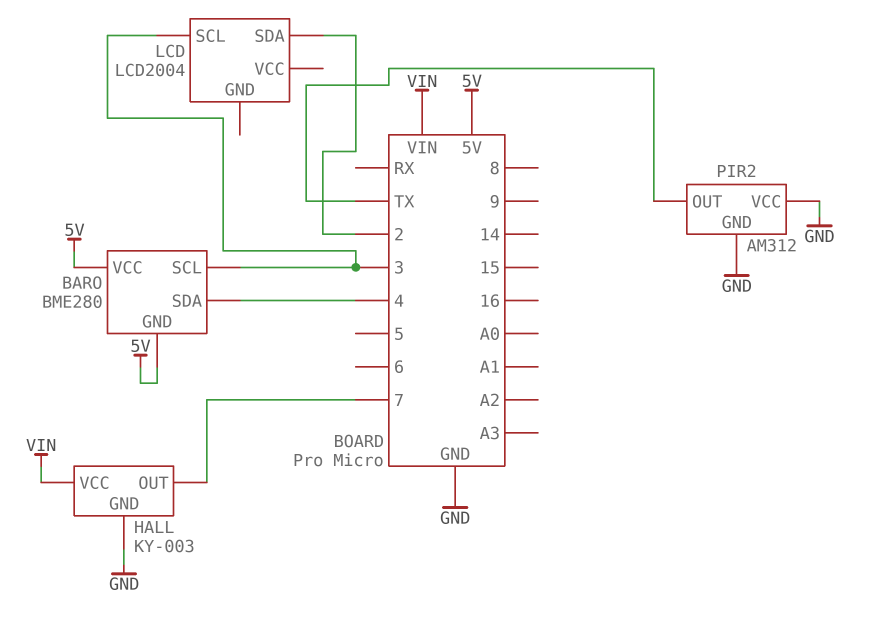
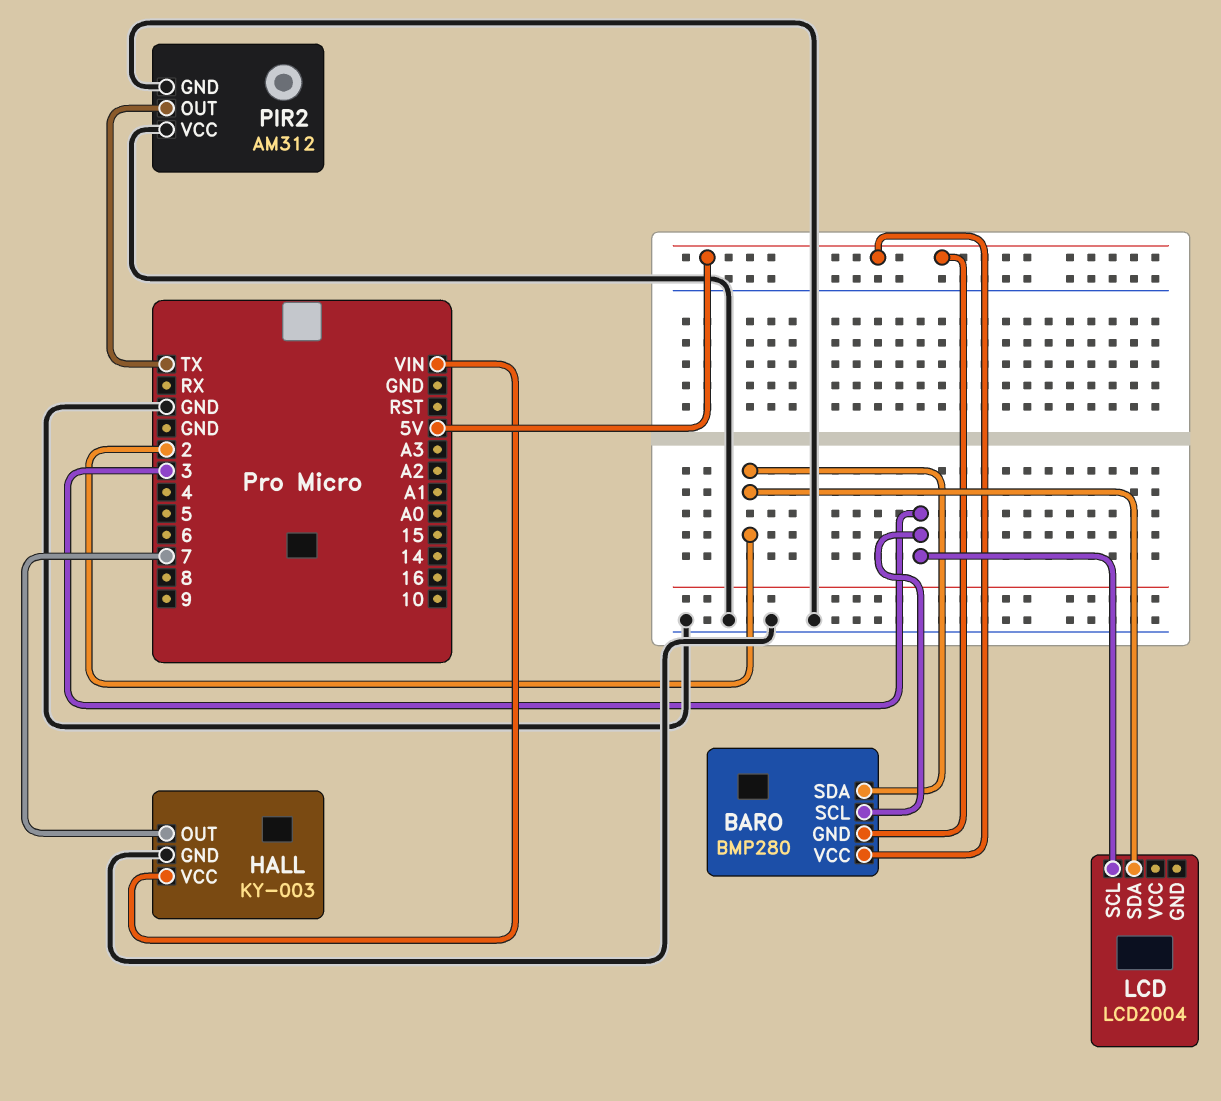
BARO: BME280 -> BMP280
BARO pin SDA: 4 -> 2

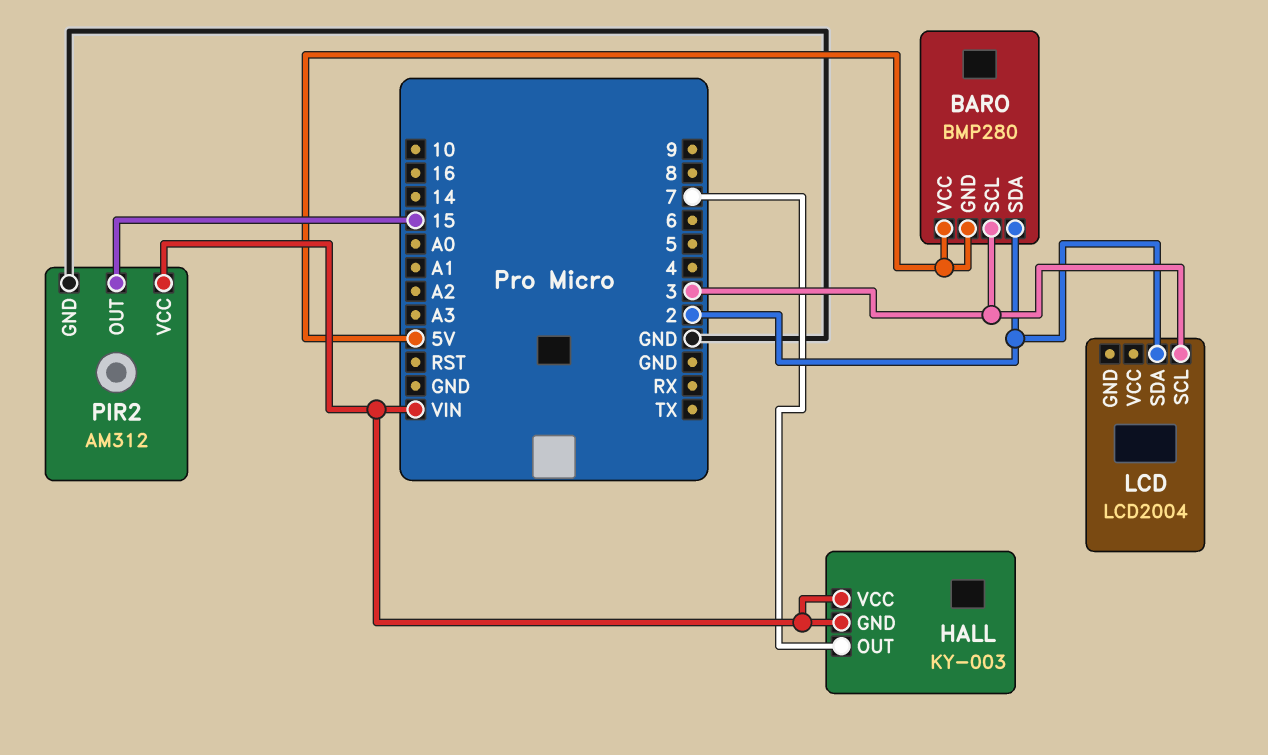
HALL pin GND: GND -> VIN
PIR2 pin OUT: TX -> 15
PIR2 pin VCC: GND -> VIN

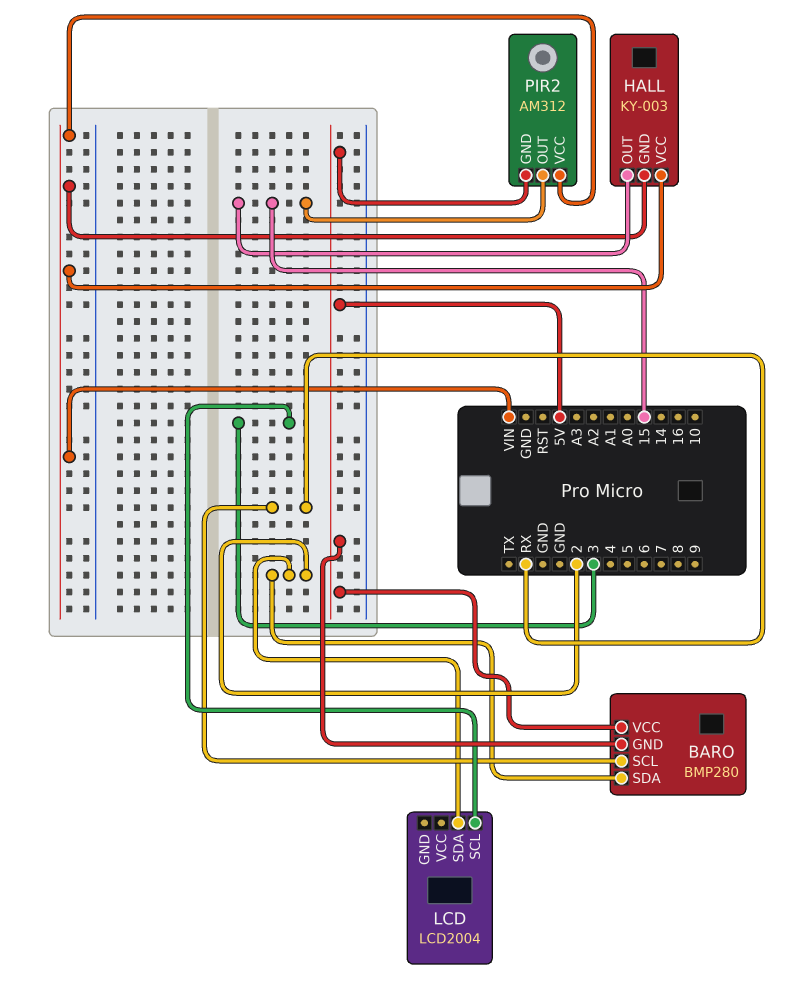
BARO pin SCL: 3 -> RX
HALL pin OUT: 7 -> 15
PIR2 pin GND: GND -> 5V

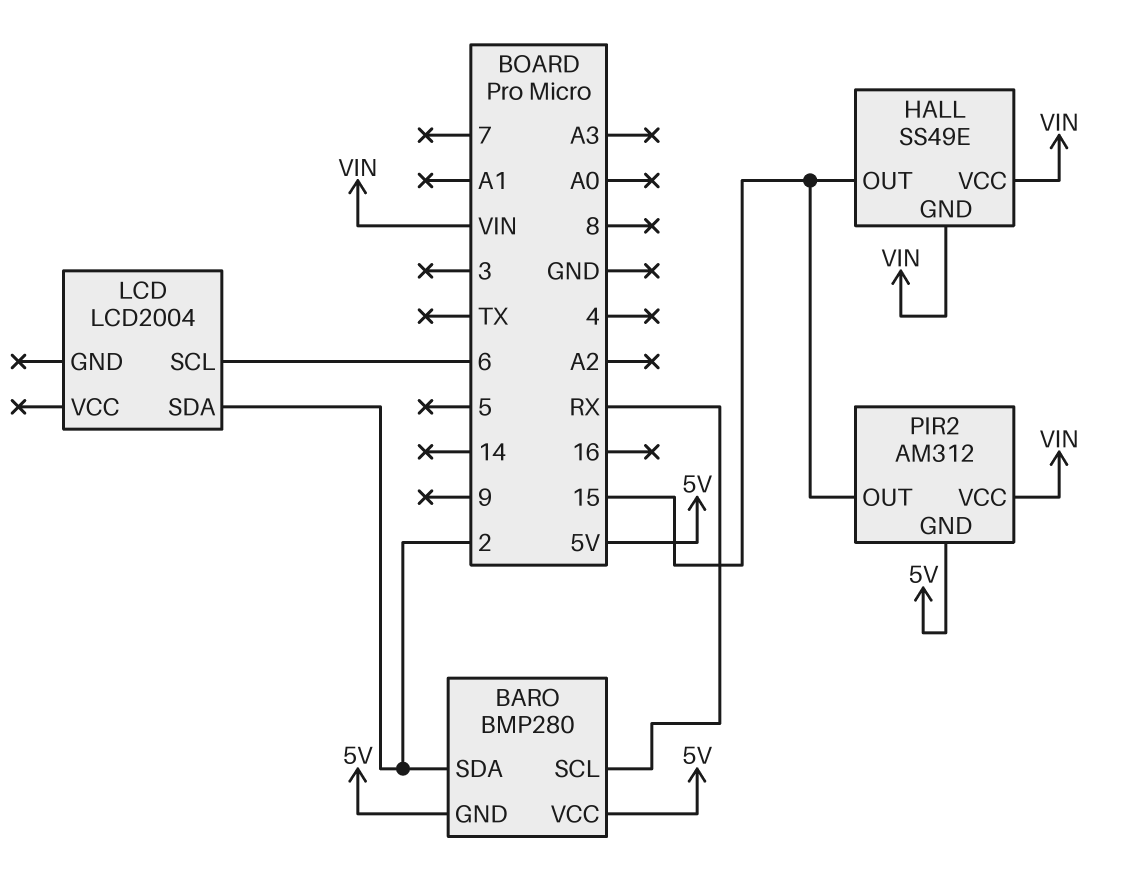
HALL: KY-003 -> SS49E
LCD pin SCL: 3 -> 6

